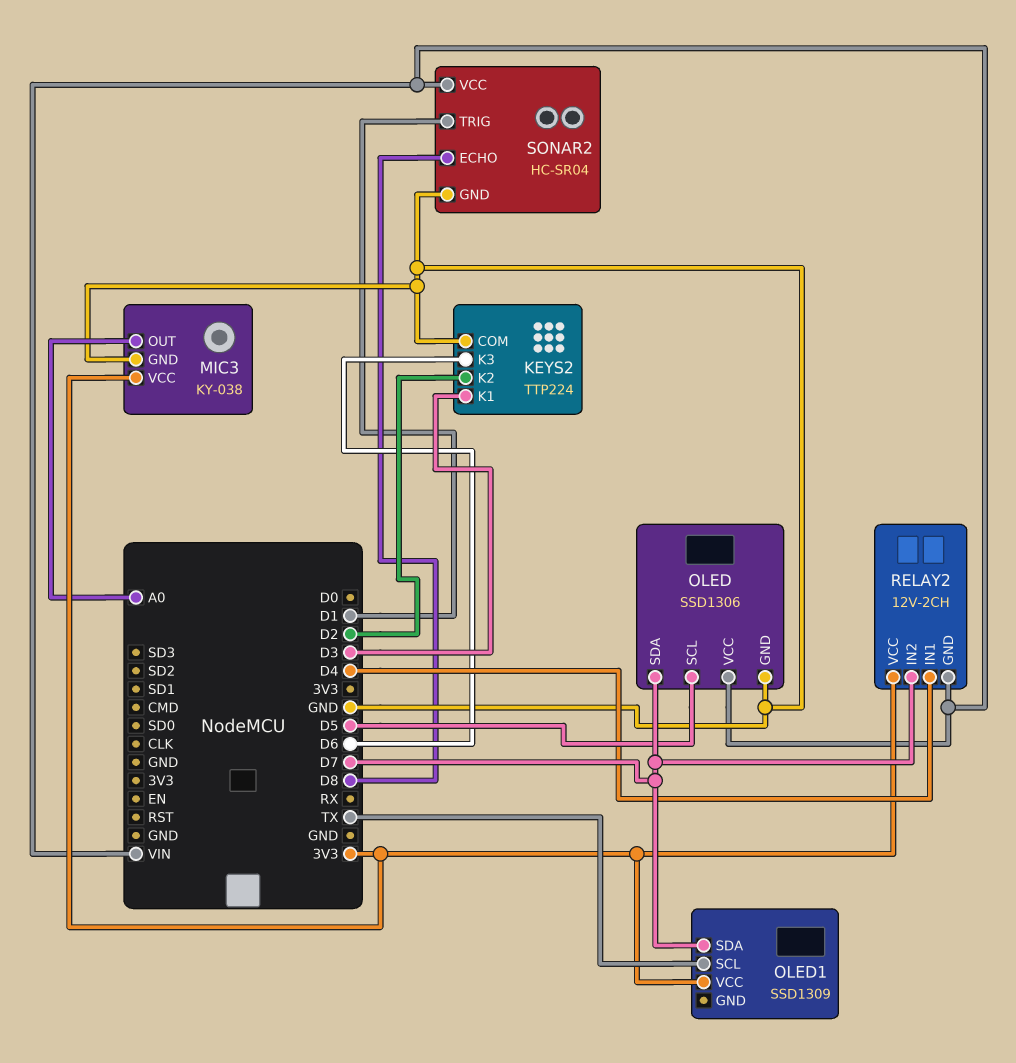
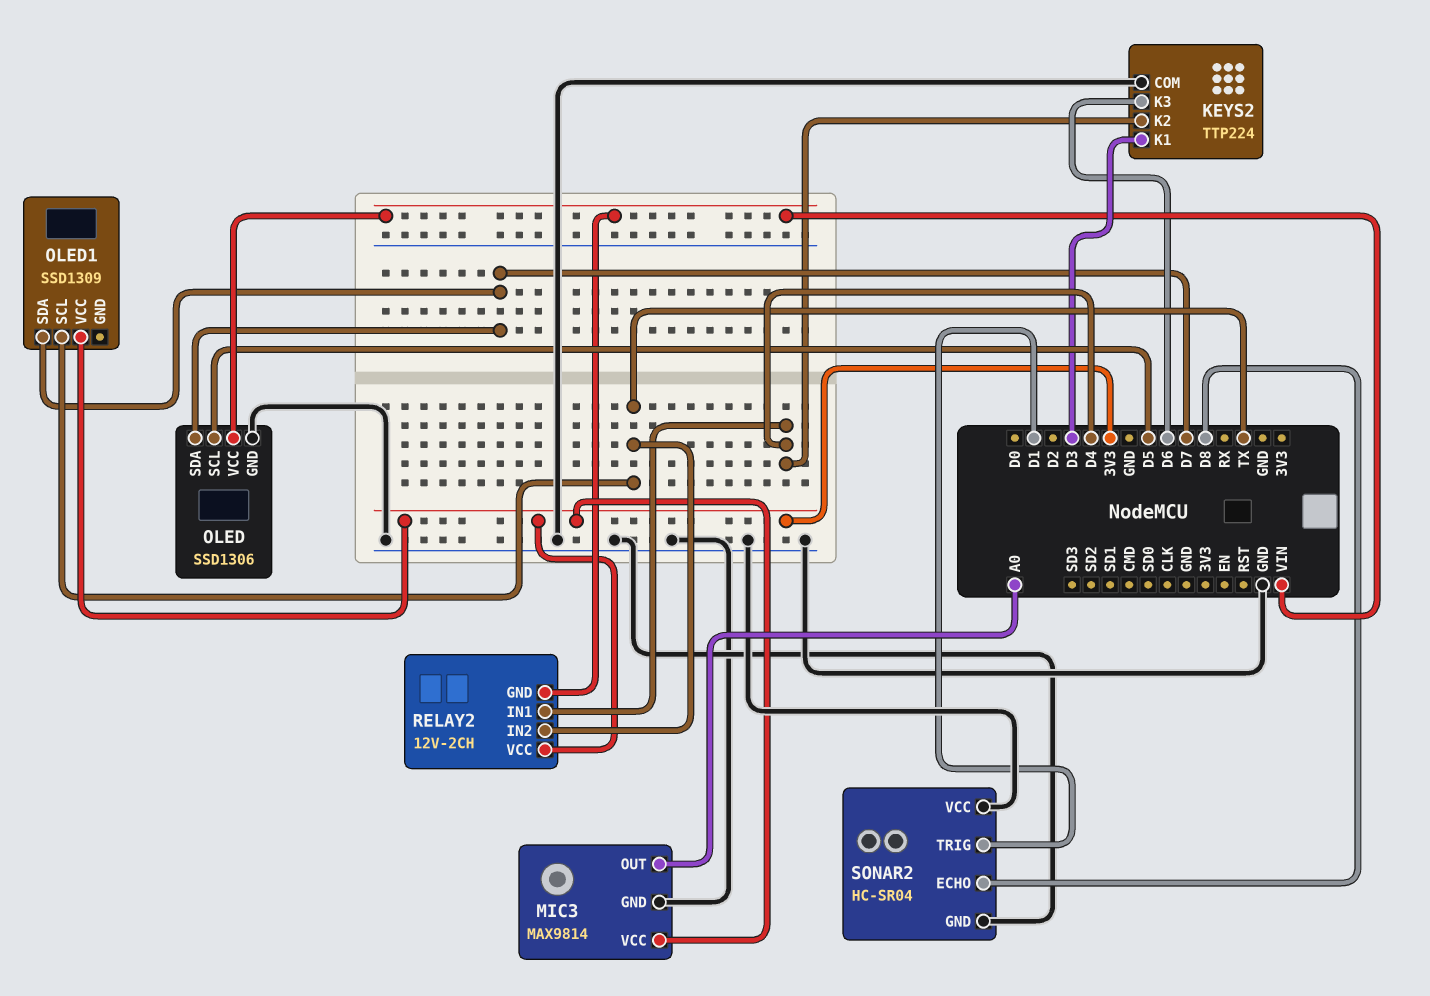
KEYS2 pin K2: D2 -> D4
MIC3: KY-038 -> MAX9814
RELAY2 pin IN2: D7 -> TX
SONAR2 pin VCC: VIN -> GND

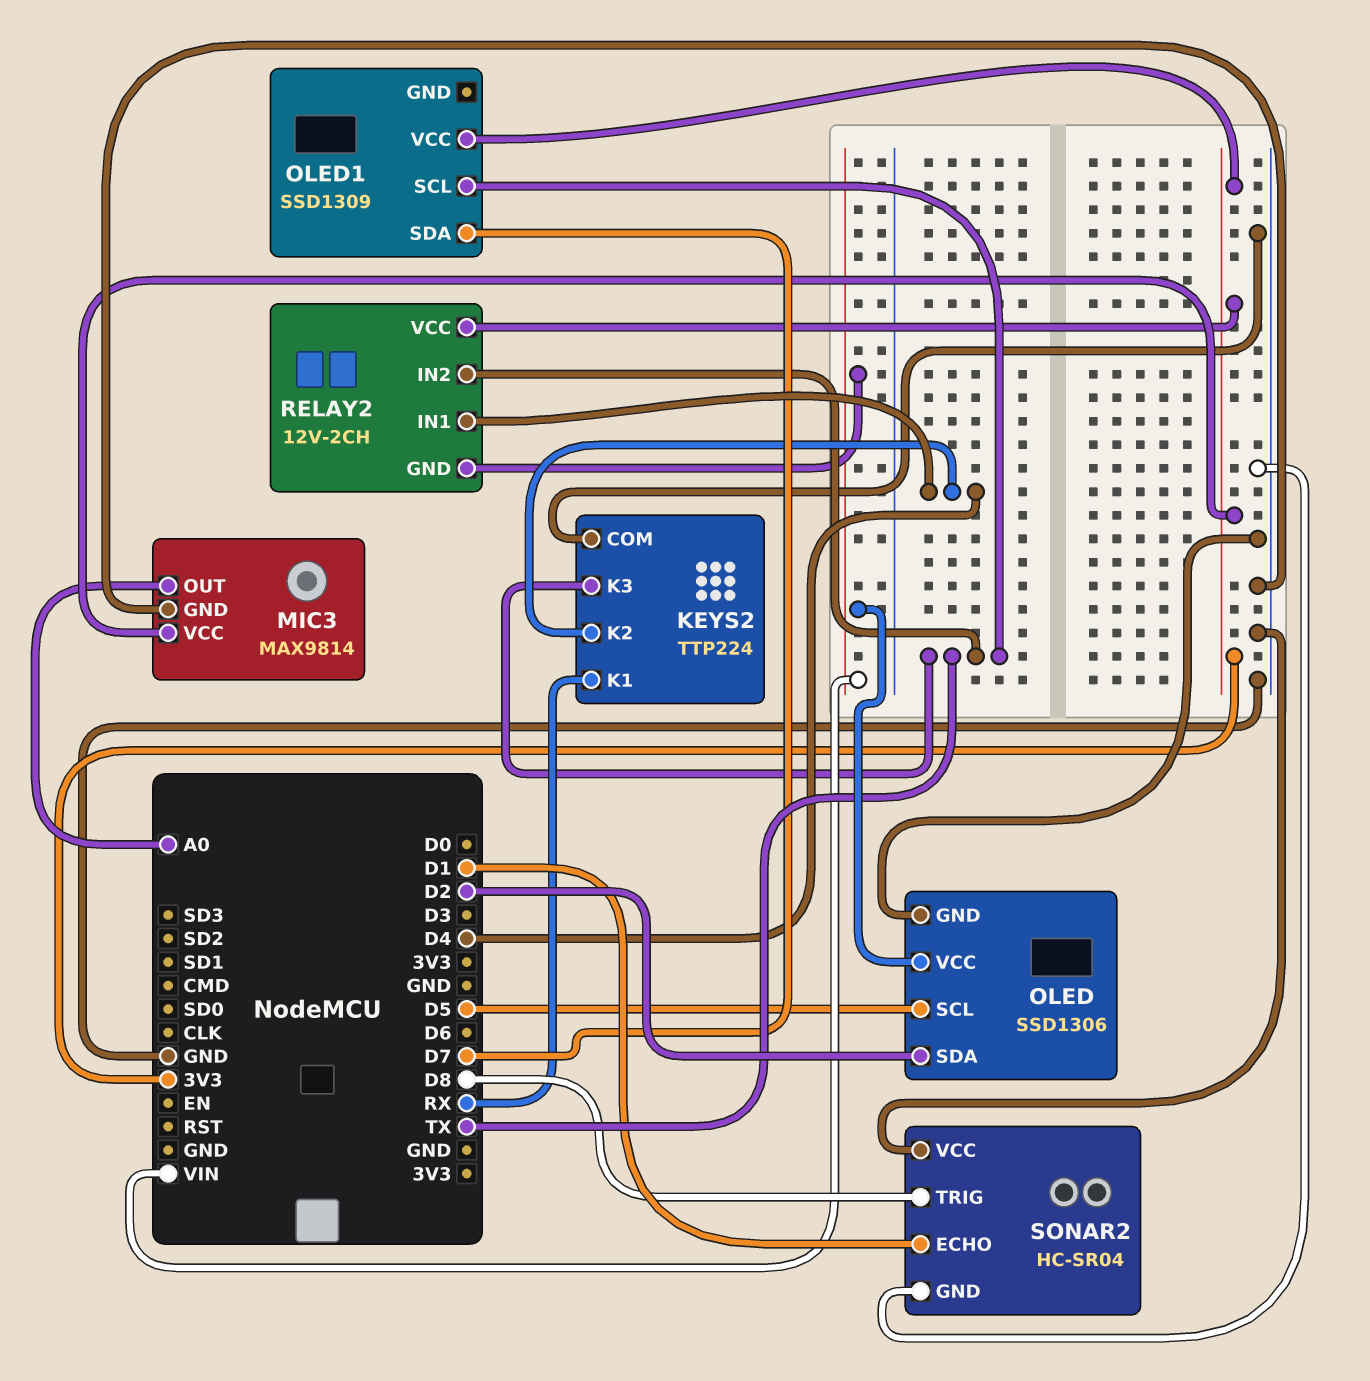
KEYS2 pin K1: D3 -> RX
KEYS2 pin K3: D6 -> TX
OLED pin SDA: D7 -> D2
SONAR2 pin ECHO: D8 -> D1
SONAR2 pin TRIG: D1 -> D8

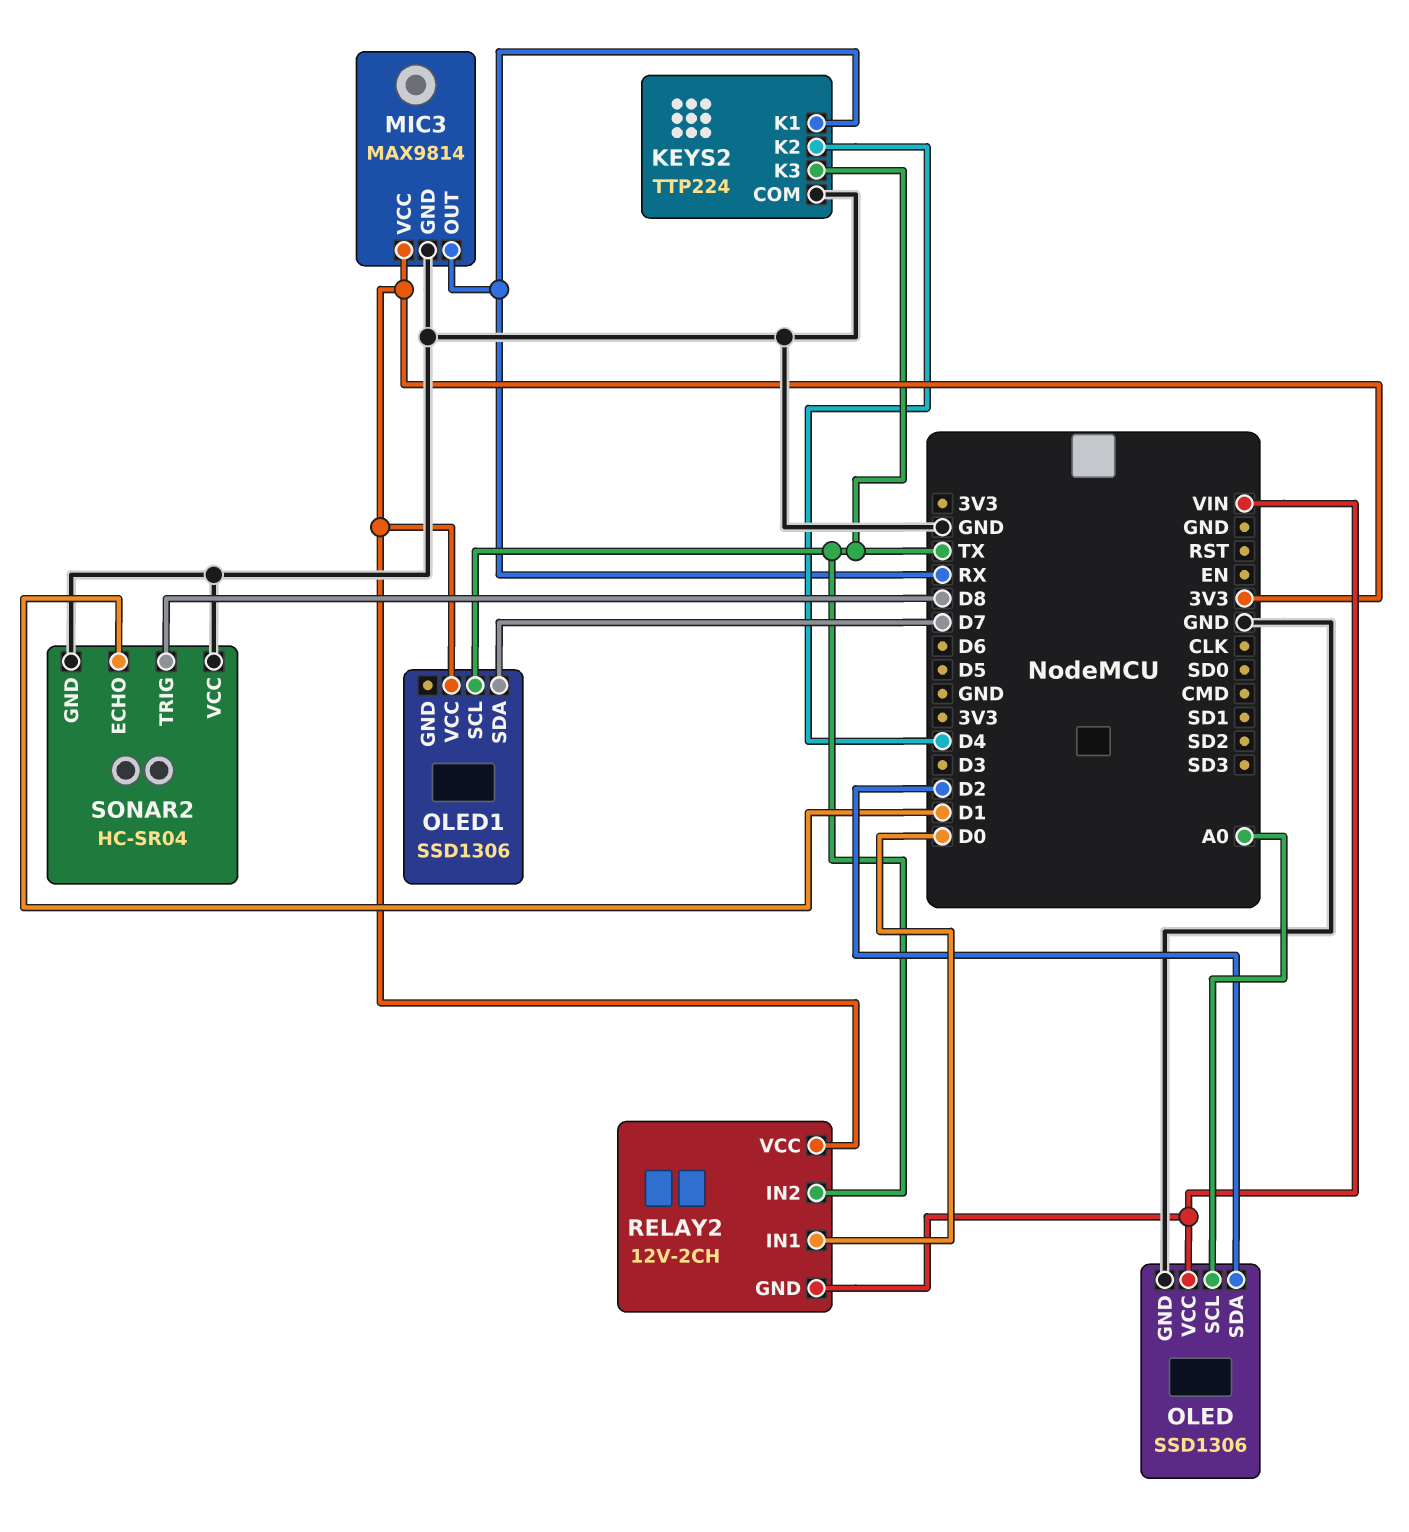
MIC3 pin OUT: A0 -> RX
OLED pin SCL: D5 -> A0
OLED1: SSD1309 -> SSD1306
RELAY2 pin IN1: D4 -> D0

